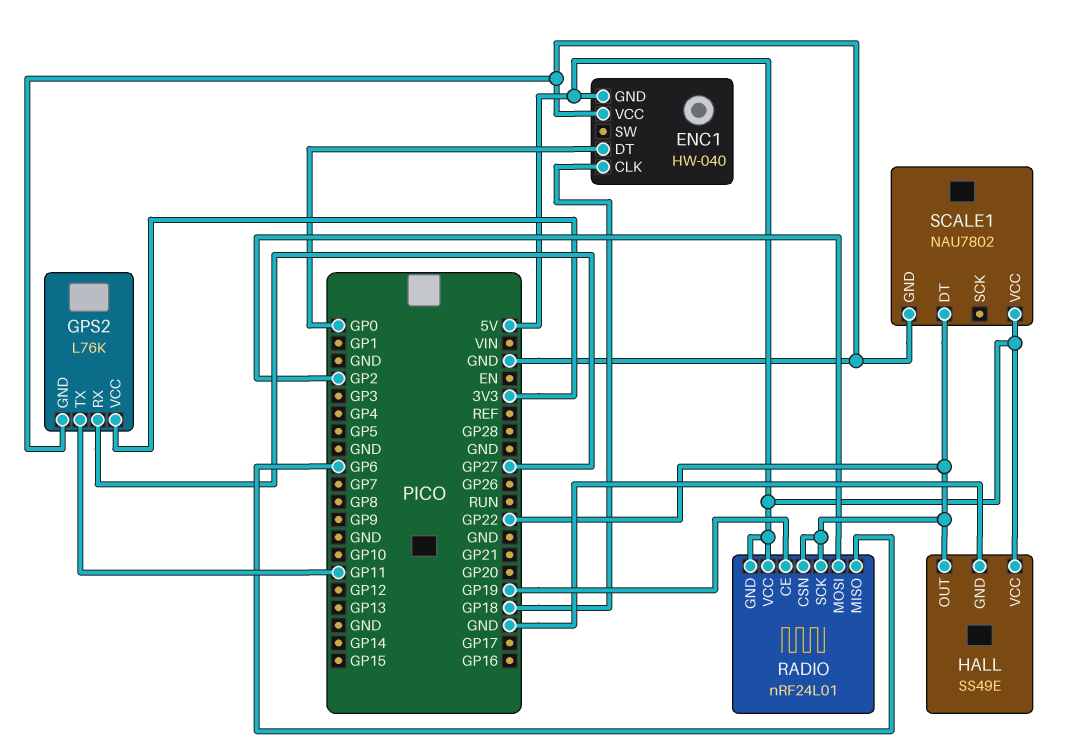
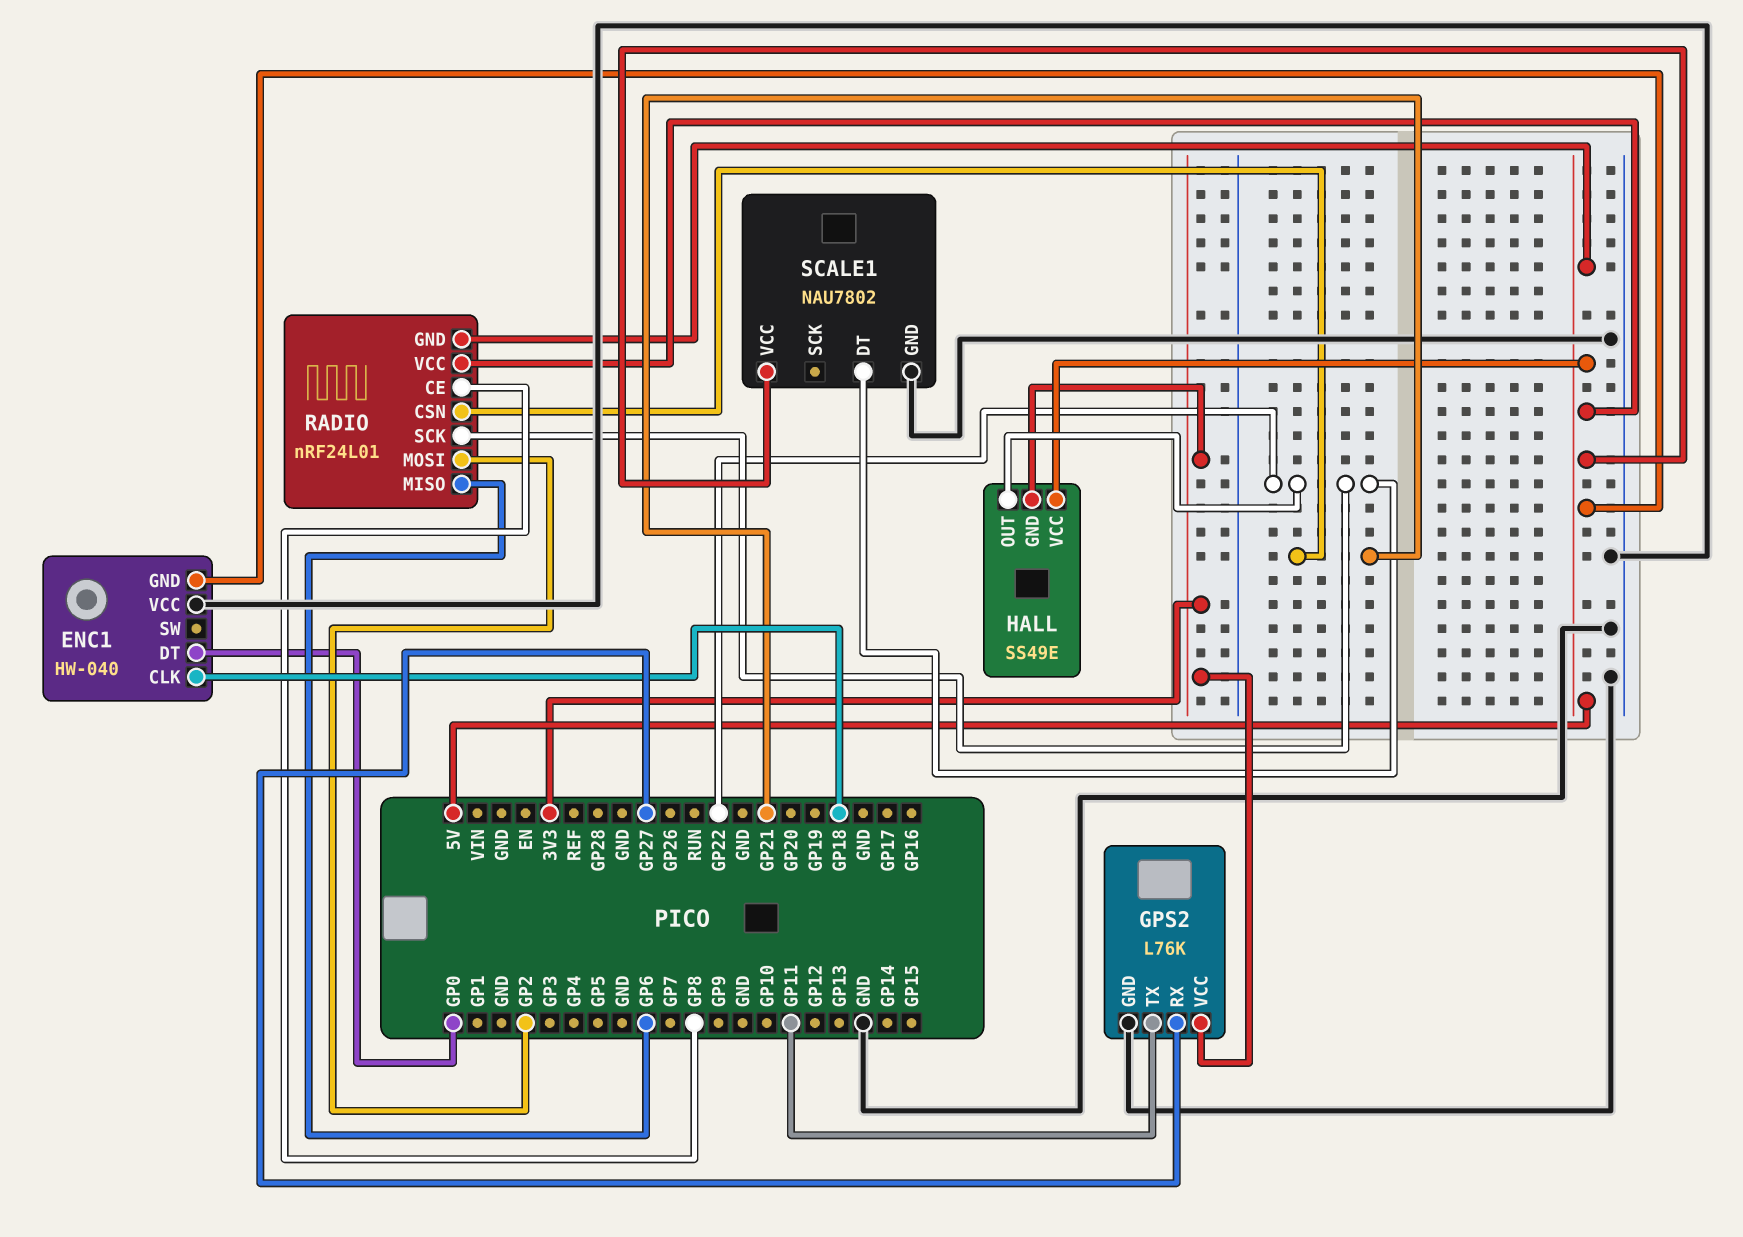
HALL pin GND: GND -> 3V3
RADIO pin CE: GP19 -> GP8
RADIO pin CSN: GP22 -> GP21

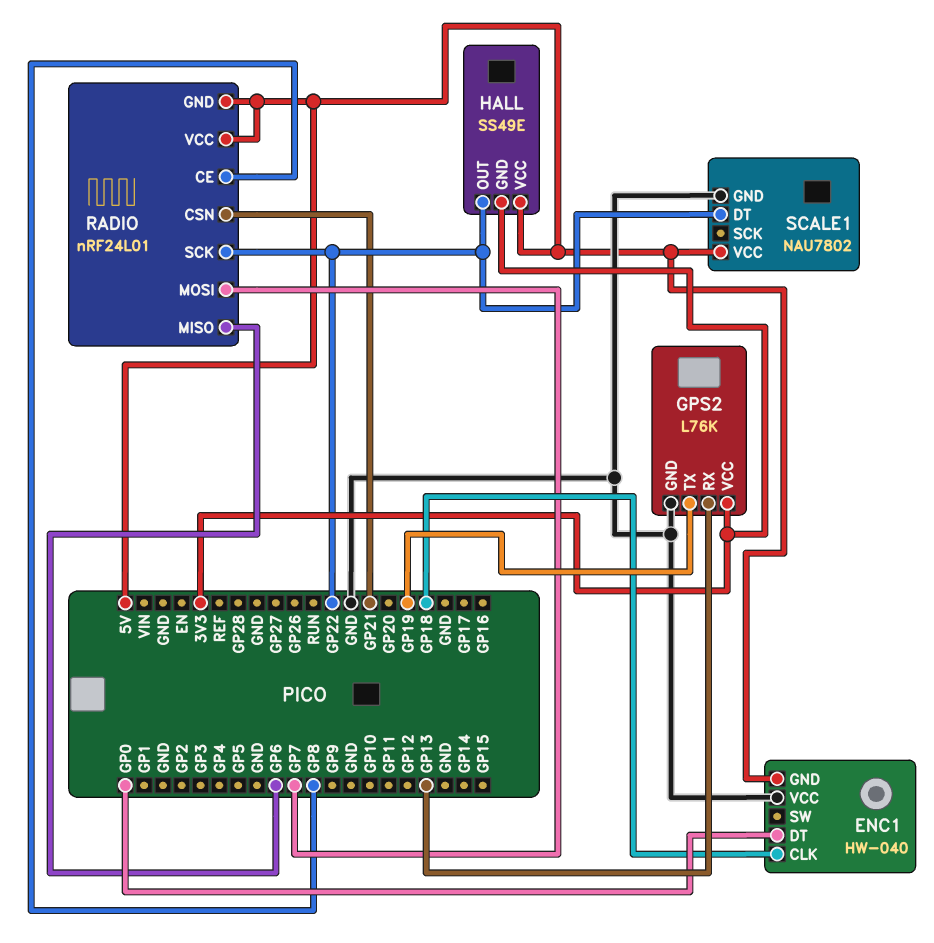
GPS2 pin RX: GP27 -> GP13
GPS2 pin TX: GP11 -> GP19
RADIO pin MOSI: GP2 -> GP7

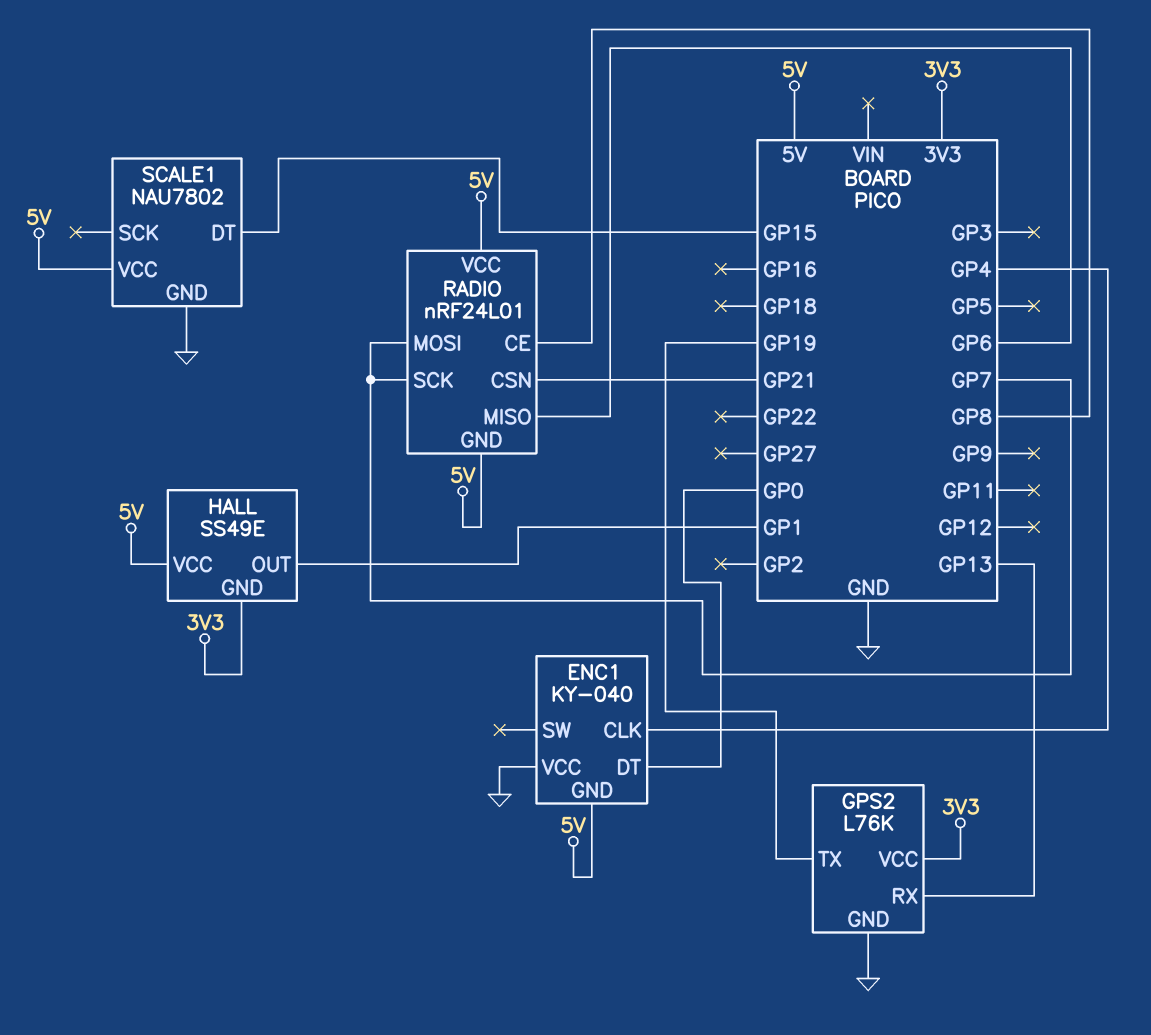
ENC1: HW-040 -> KY-040
ENC1 pin CLK: GP18 -> GP4
HALL pin OUT: GP22 -> GP1
RADIO pin SCK: GP22 -> GP7
SCALE1 pin DT: GP22 -> GP15

